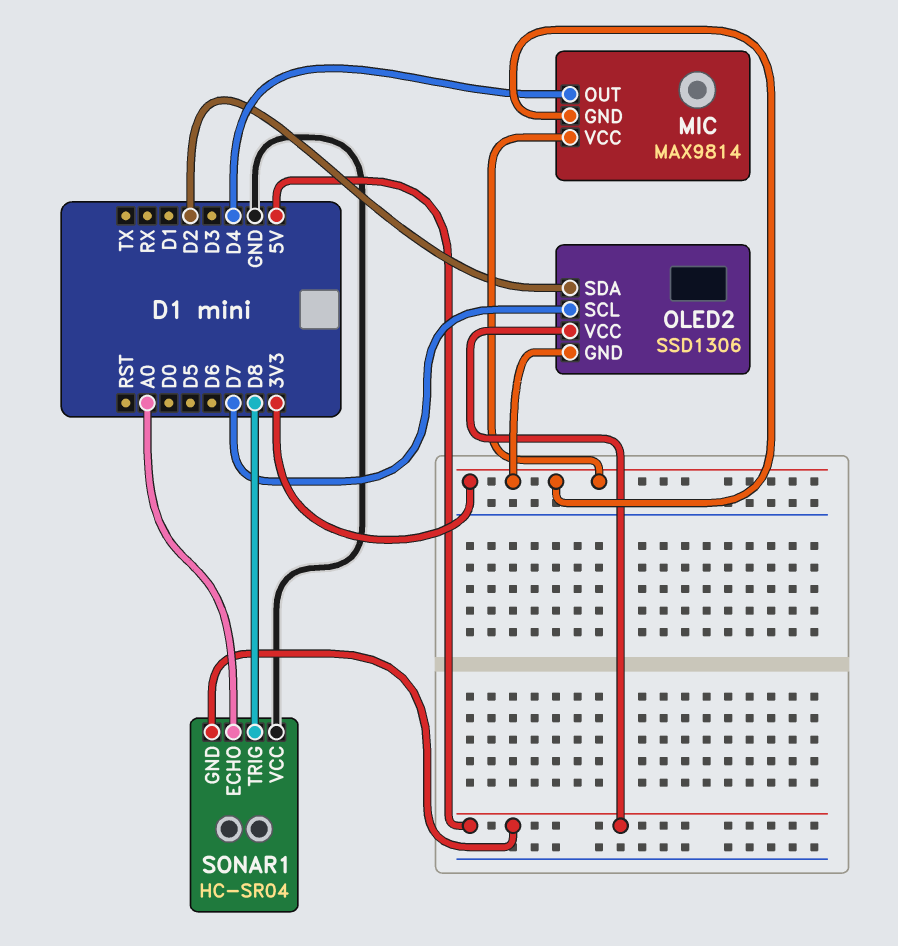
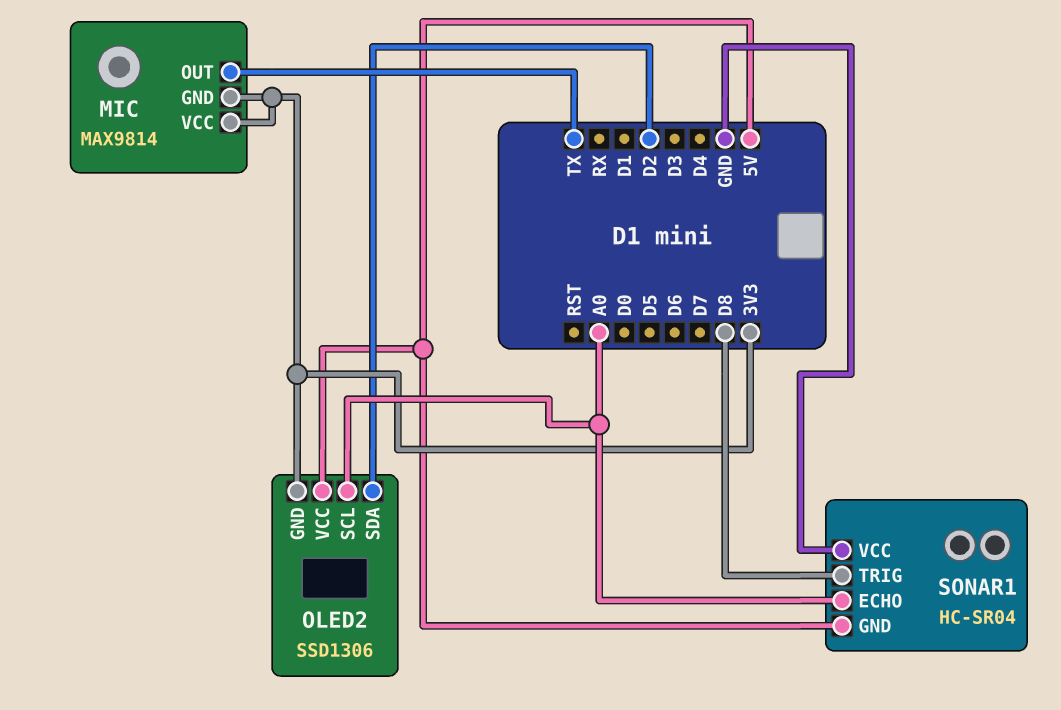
MIC pin OUT: D4 -> TX
OLED2 pin SCL: D7 -> A0

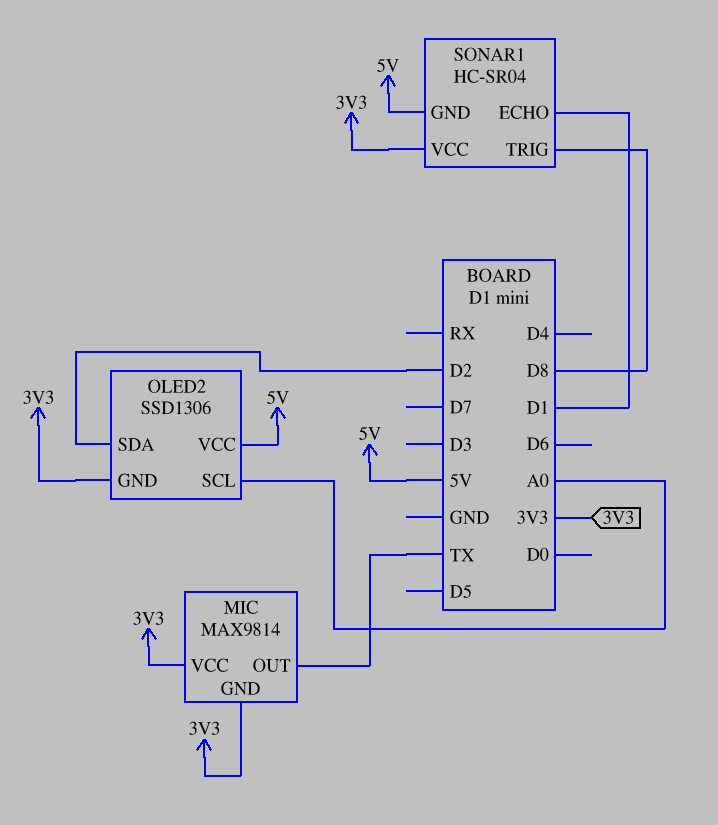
SONAR1 pin ECHO: A0 -> D1
SONAR1 pin VCC: GND -> 3V3

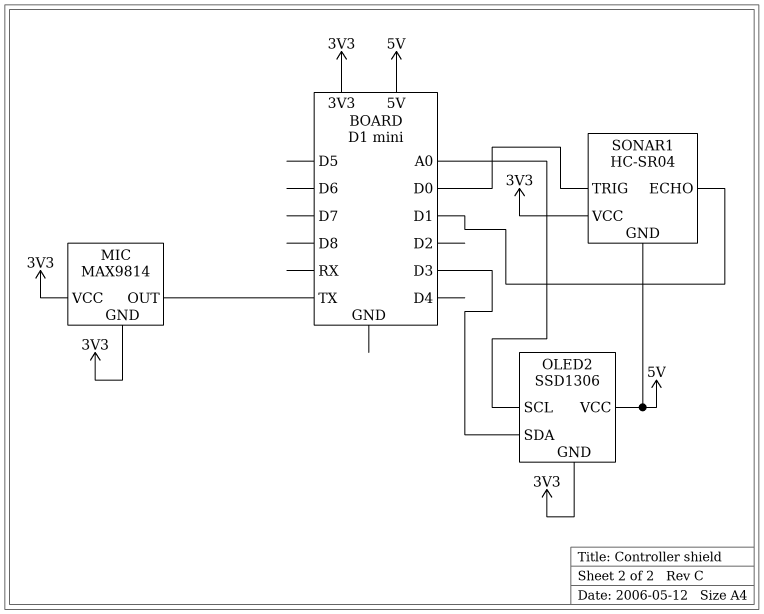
OLED2 pin SDA: D2 -> D3
SONAR1 pin TRIG: D8 -> D0

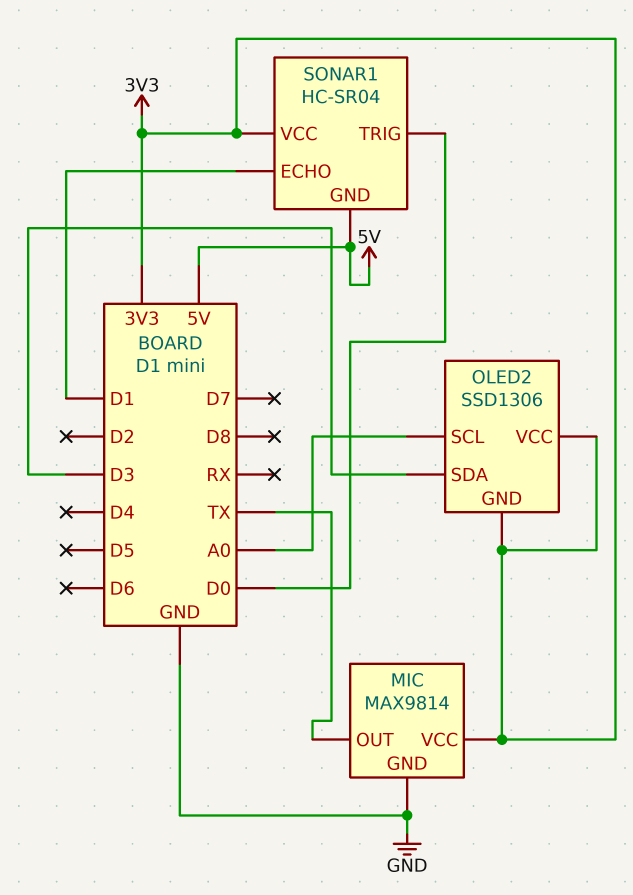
MIC pin GND: 3V3 -> GND
OLED2 pin VCC: 5V -> 3V3

